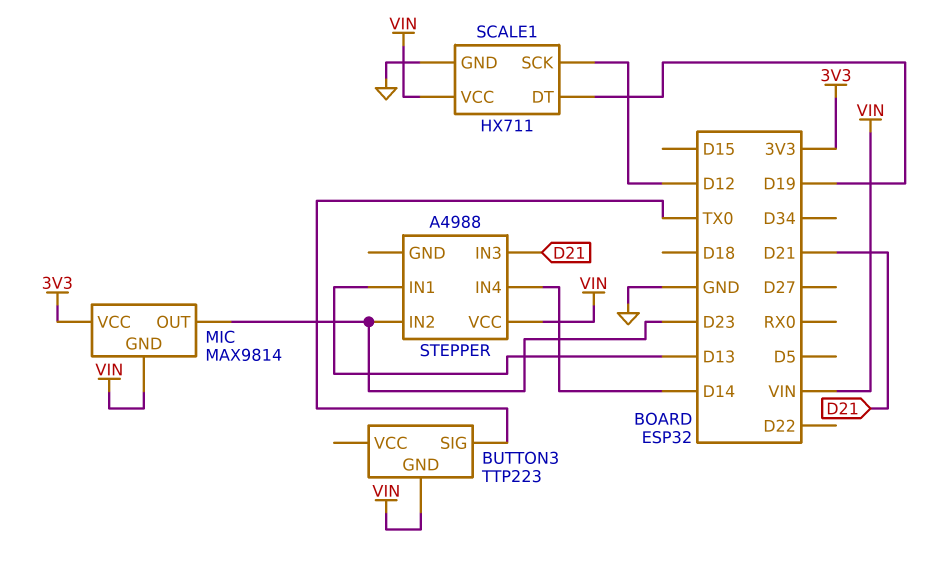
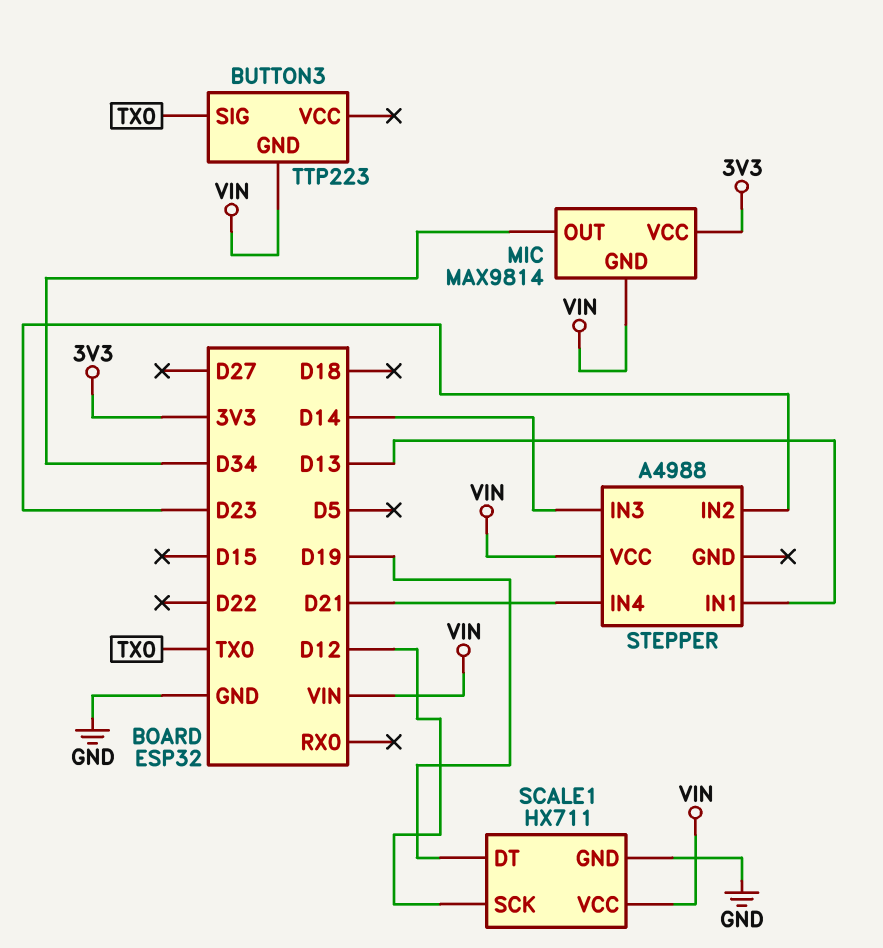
MIC pin OUT: D23 -> D34
STEPPER pin IN3: D21 -> D14
STEPPER pin IN4: D14 -> D21

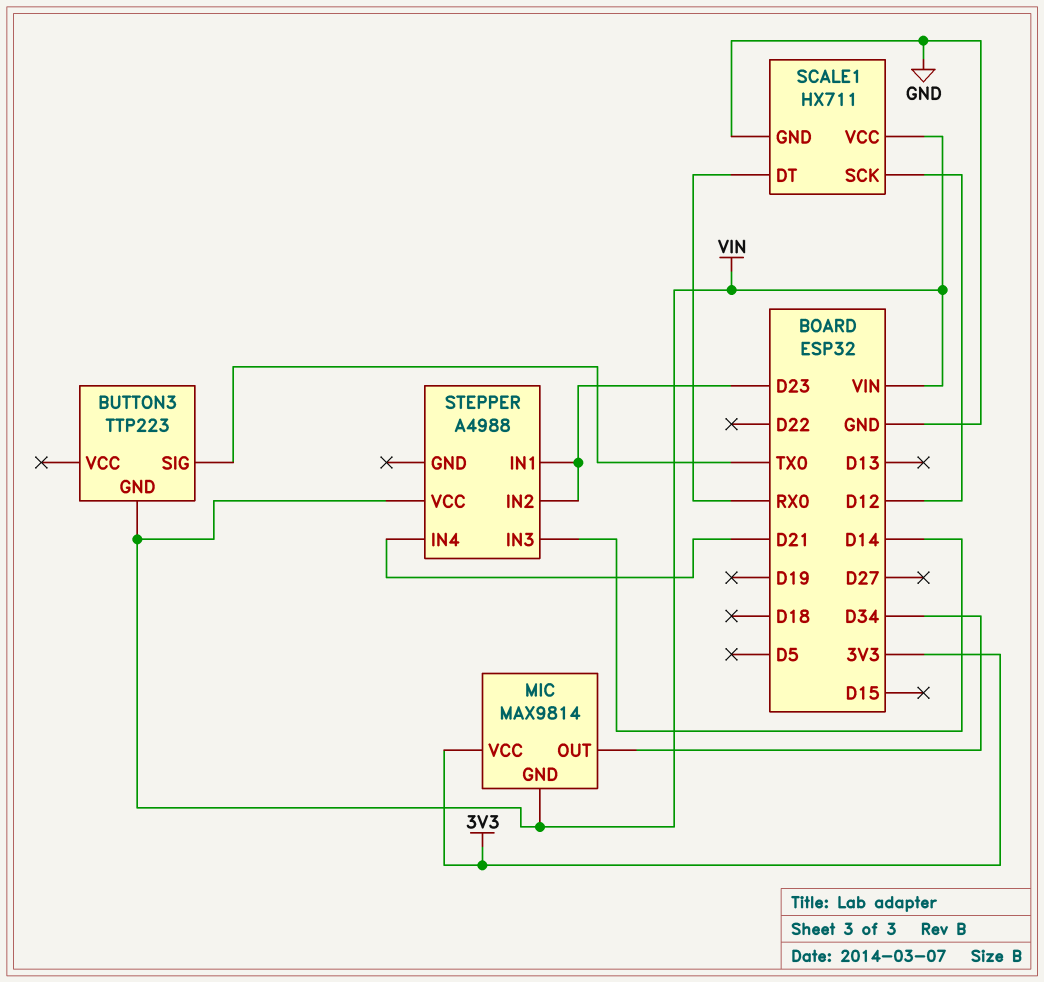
SCALE1 pin DT: D19 -> RX0
STEPPER pin IN1: D13 -> D23

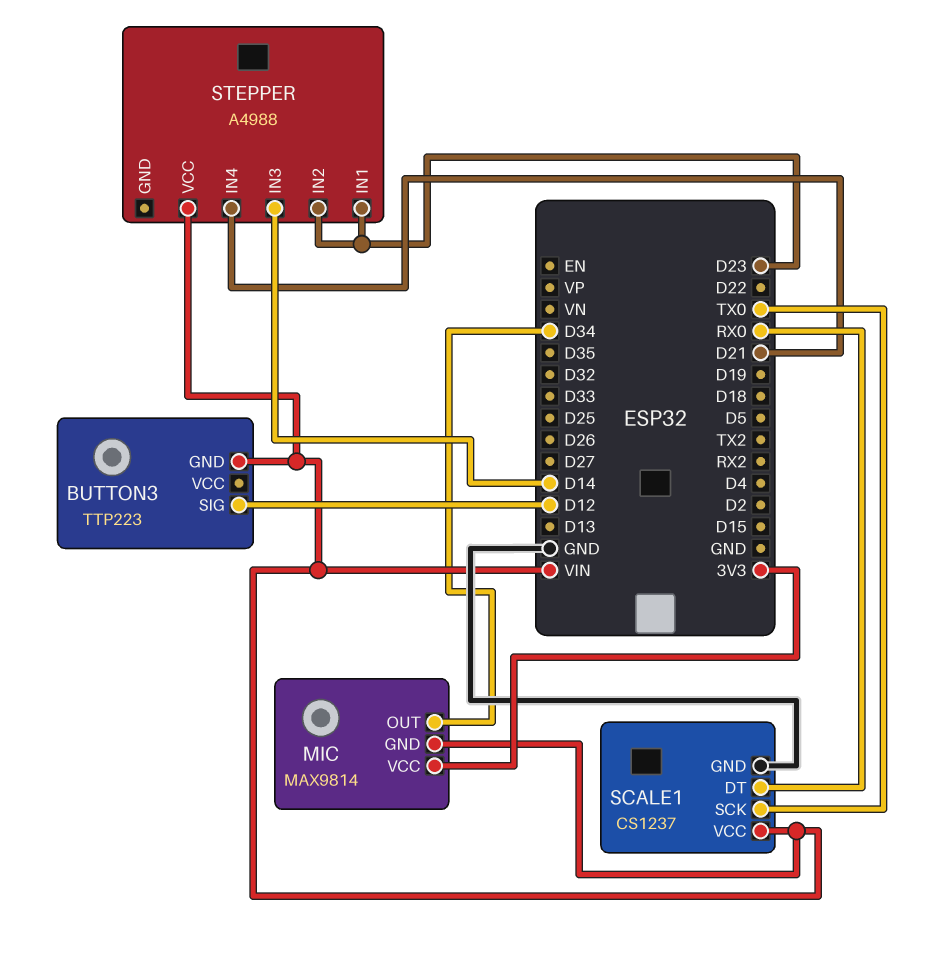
BUTTON3 pin SIG: TX0 -> D12
SCALE1: HX711 -> CS1237
SCALE1 pin SCK: D12 -> TX0

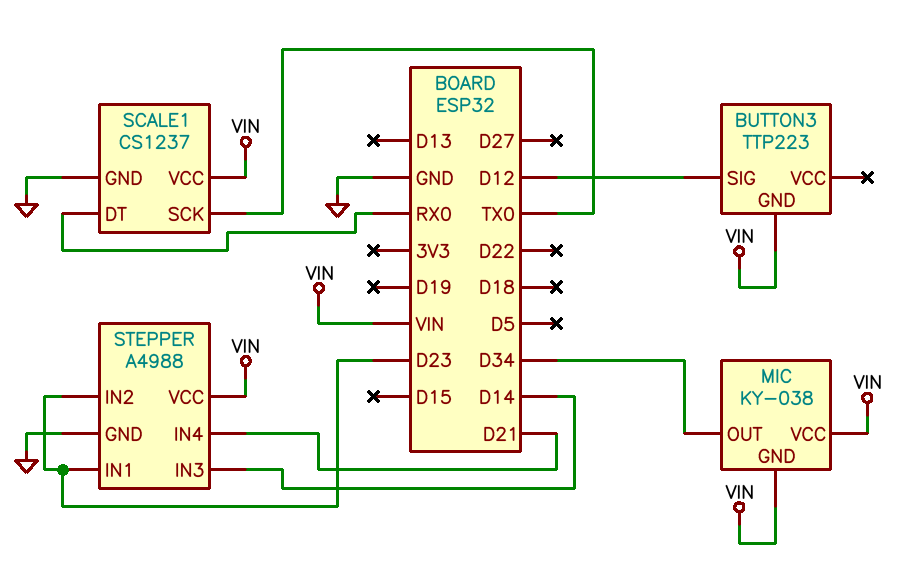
MIC: MAX9814 -> KY-038
MIC pin VCC: 3V3 -> VIN
STEPPER pin GND: none -> GND

